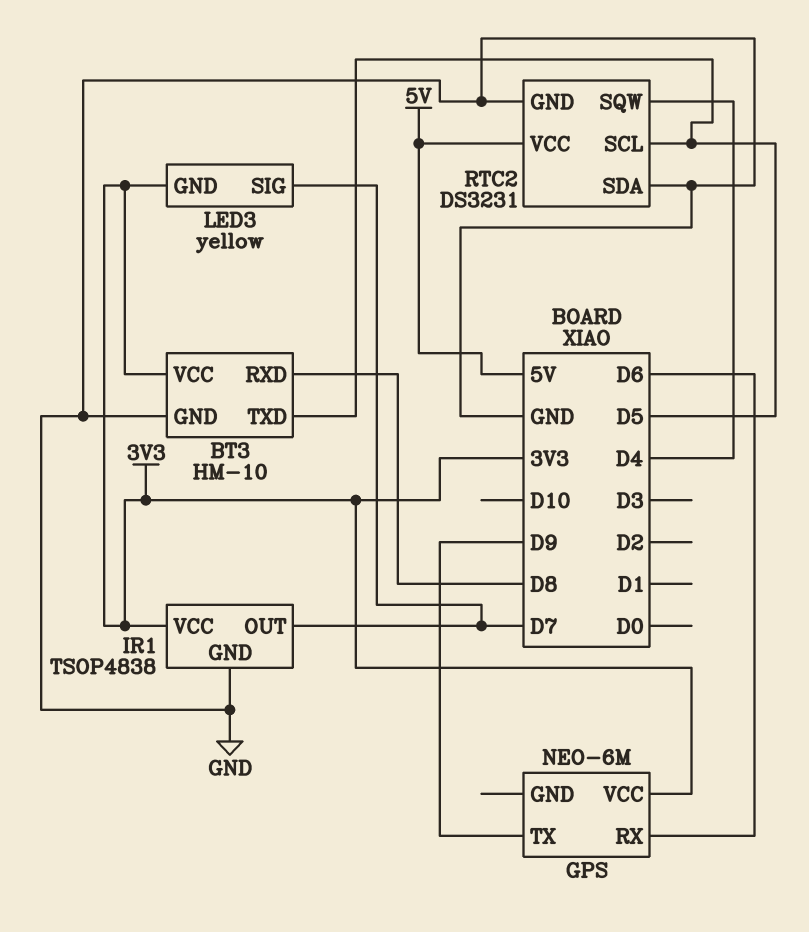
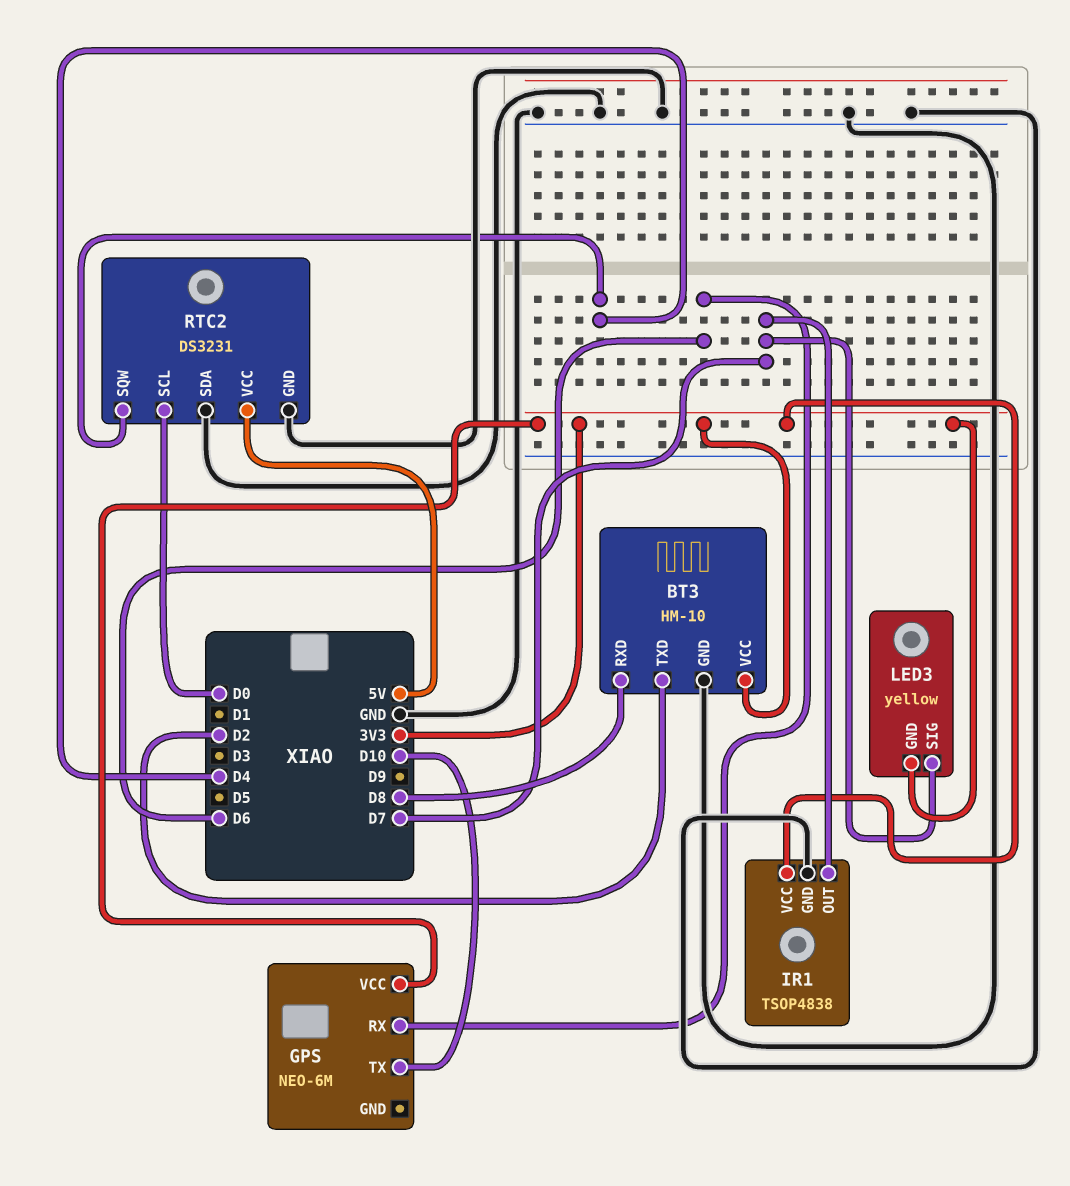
BT3 pin TXD: D5 -> D2
GPS pin TX: D9 -> D10
RTC2 pin SCL: D5 -> D0

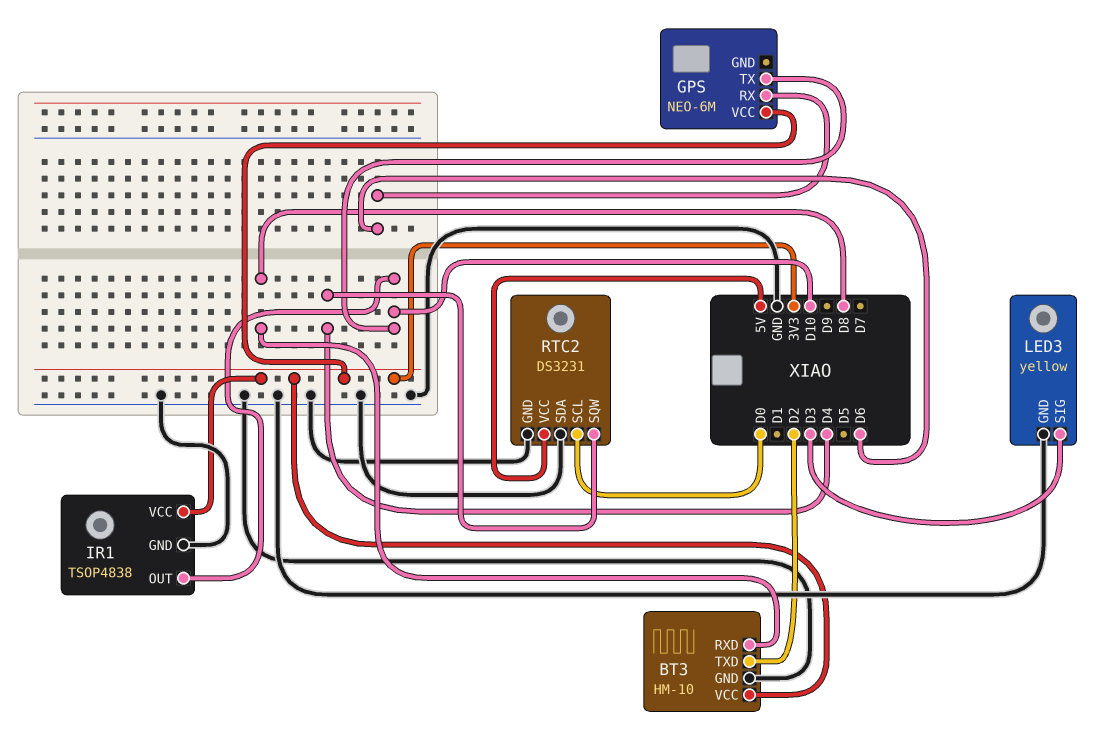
IR1 pin OUT: D7 -> D10
LED3 pin GND: 3V3 -> GND
LED3 pin SIG: D7 -> D3

